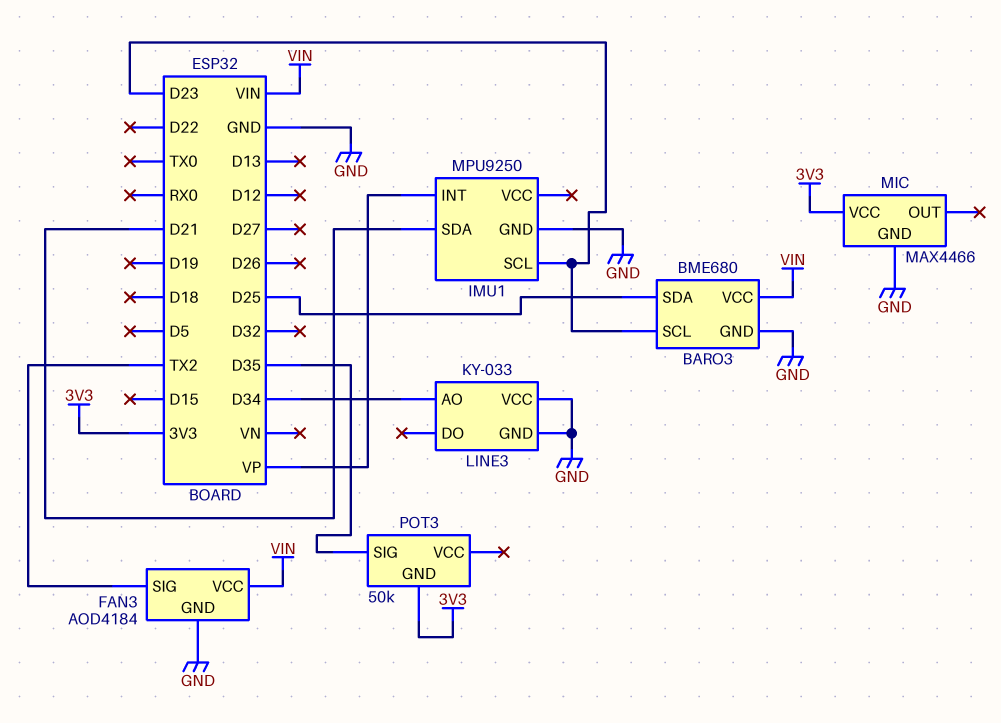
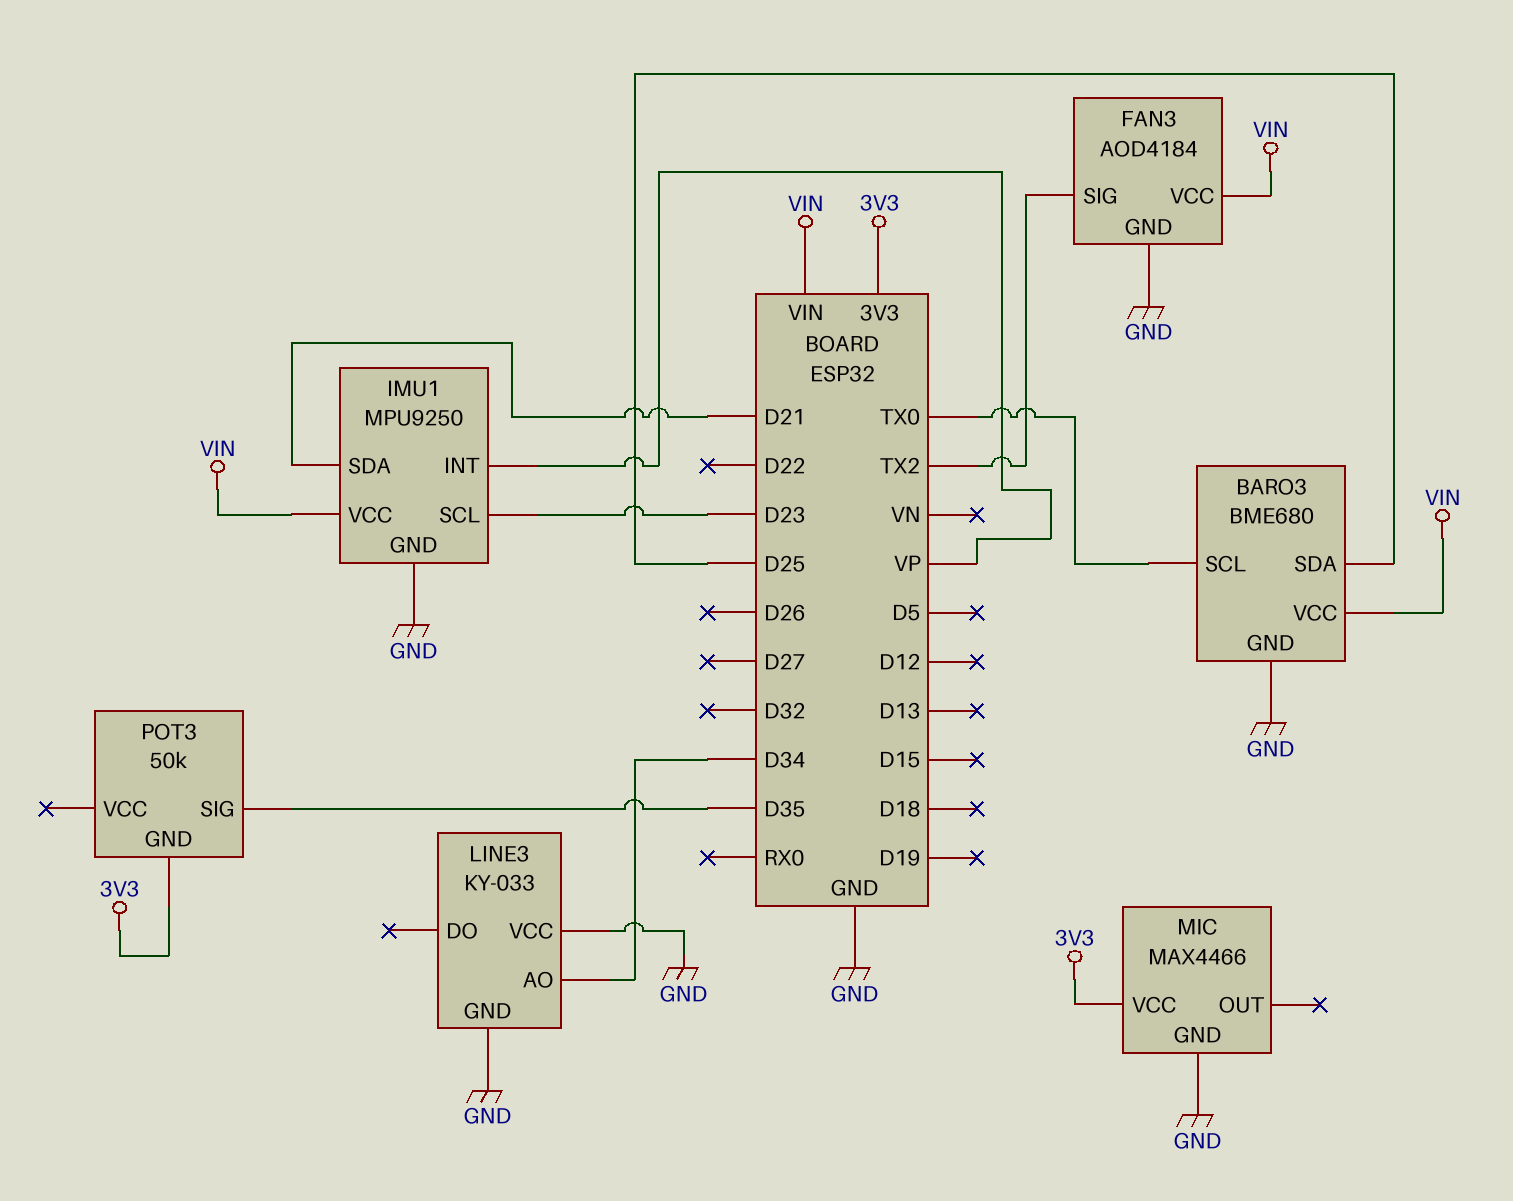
BARO3 pin SCL: D23 -> TX0
IMU1 pin VCC: none -> VIN

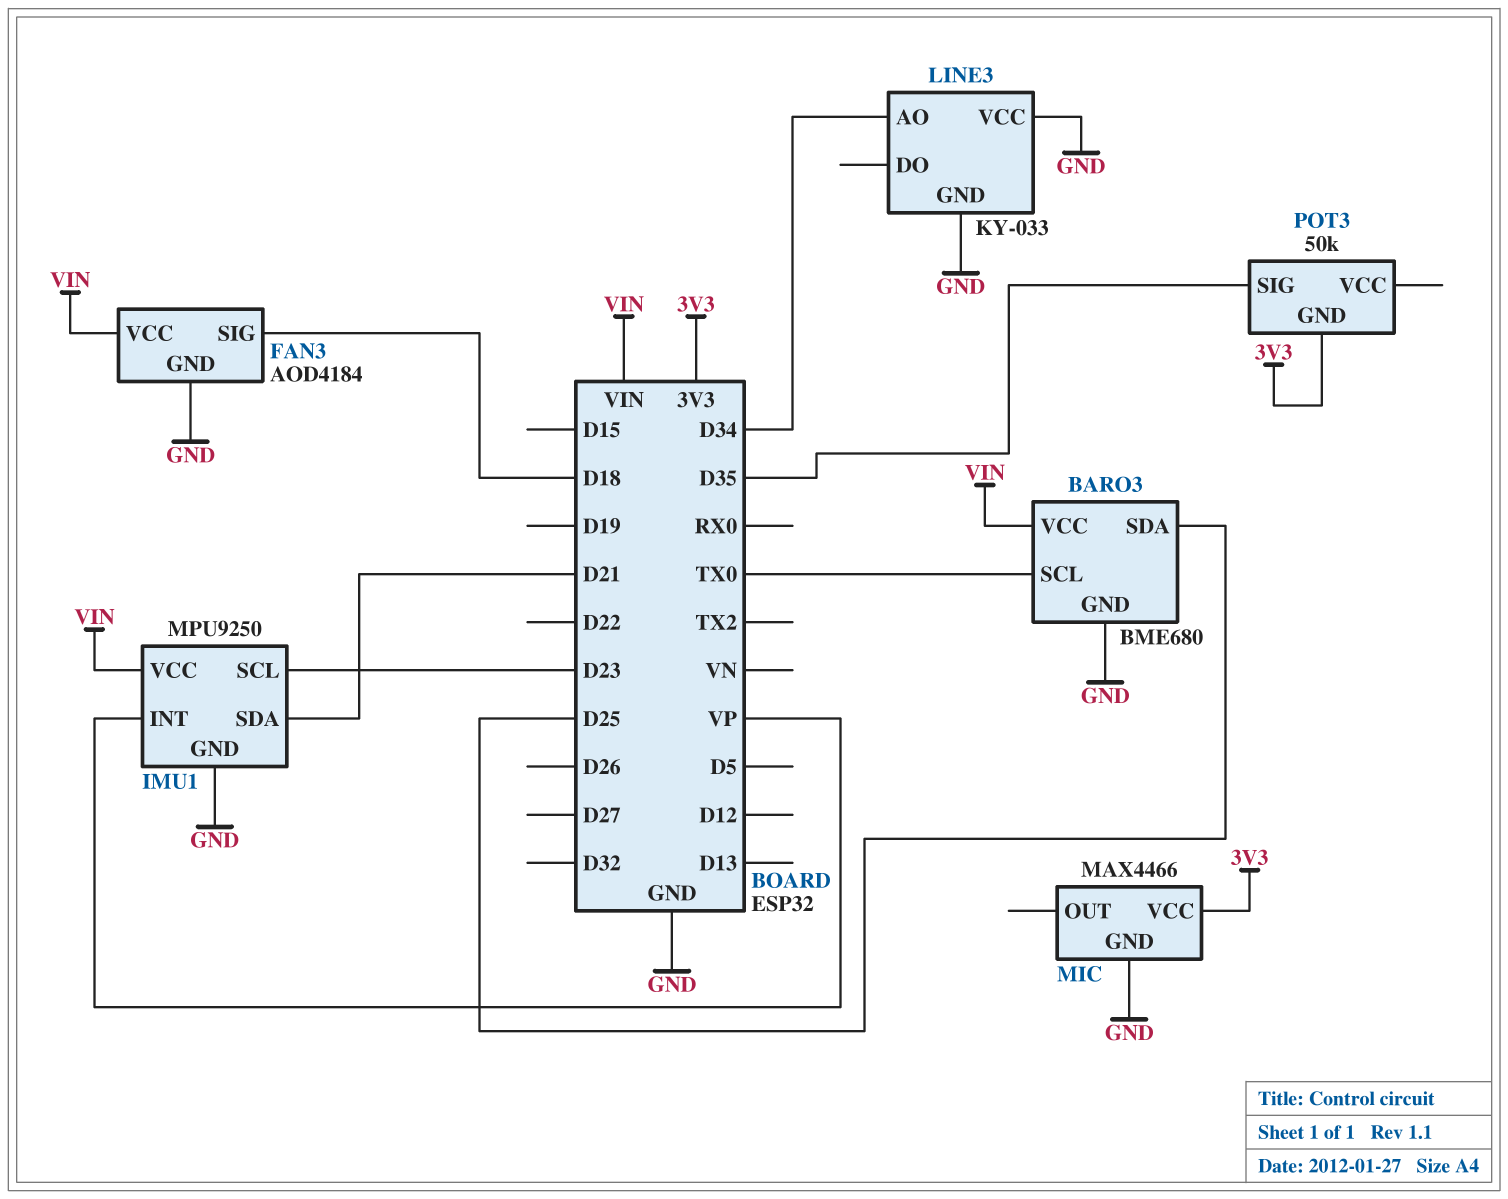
FAN3 pin SIG: TX2 -> D18

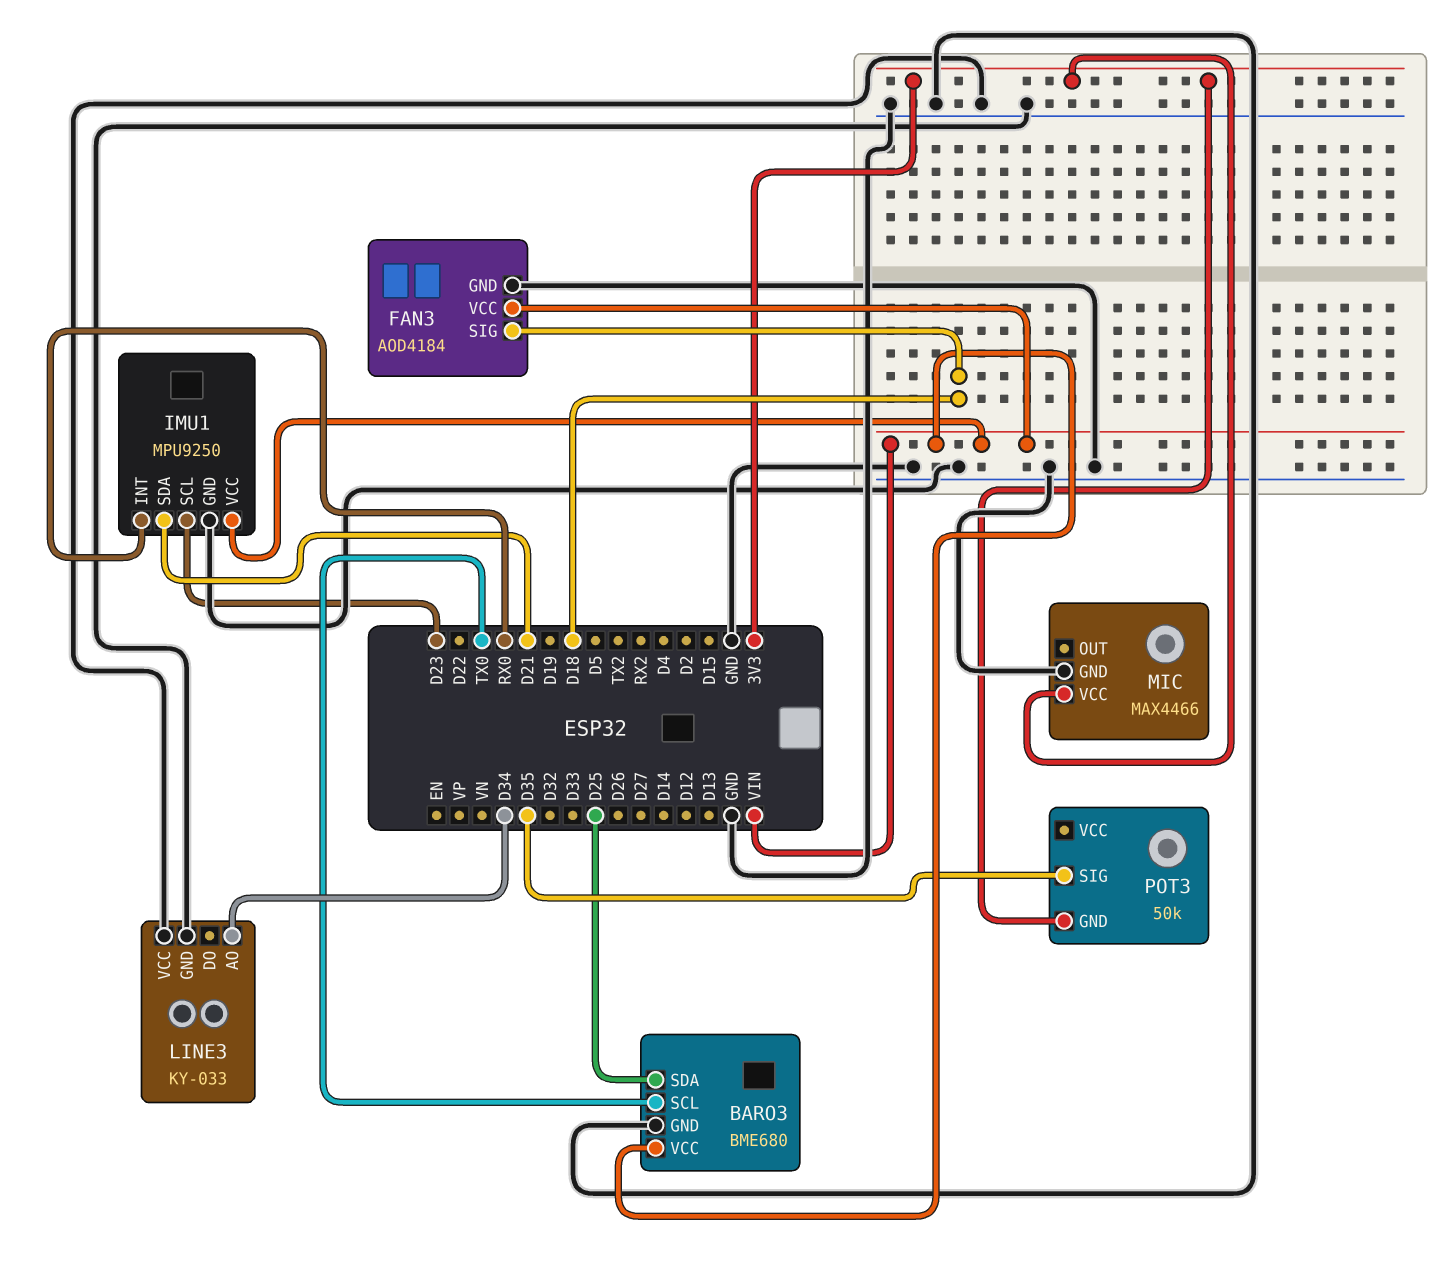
IMU1 pin INT: VP -> RX0

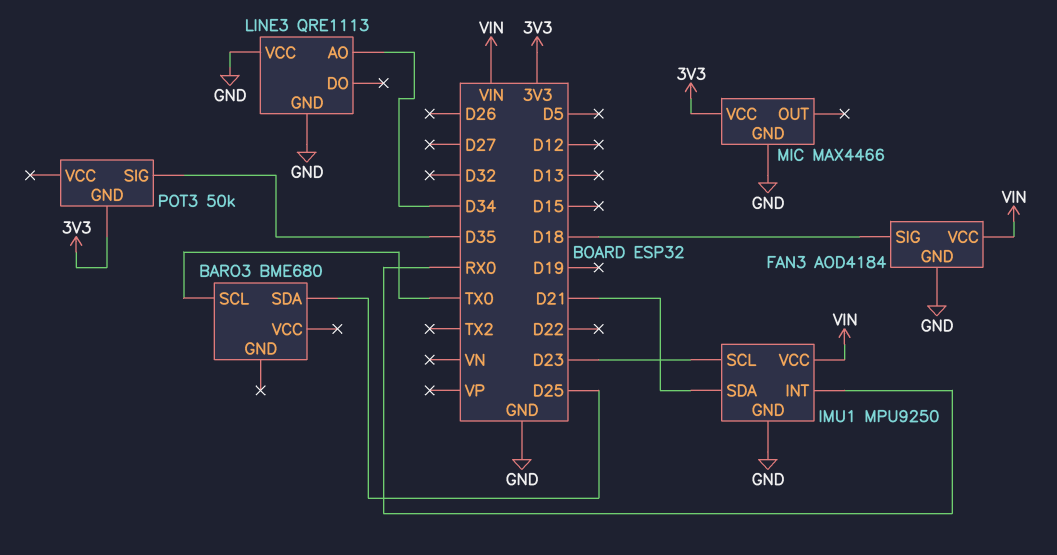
BARO3 pin GND: GND -> none
BARO3 pin VCC: VIN -> none
LINE3: KY-033 -> QRE1113

